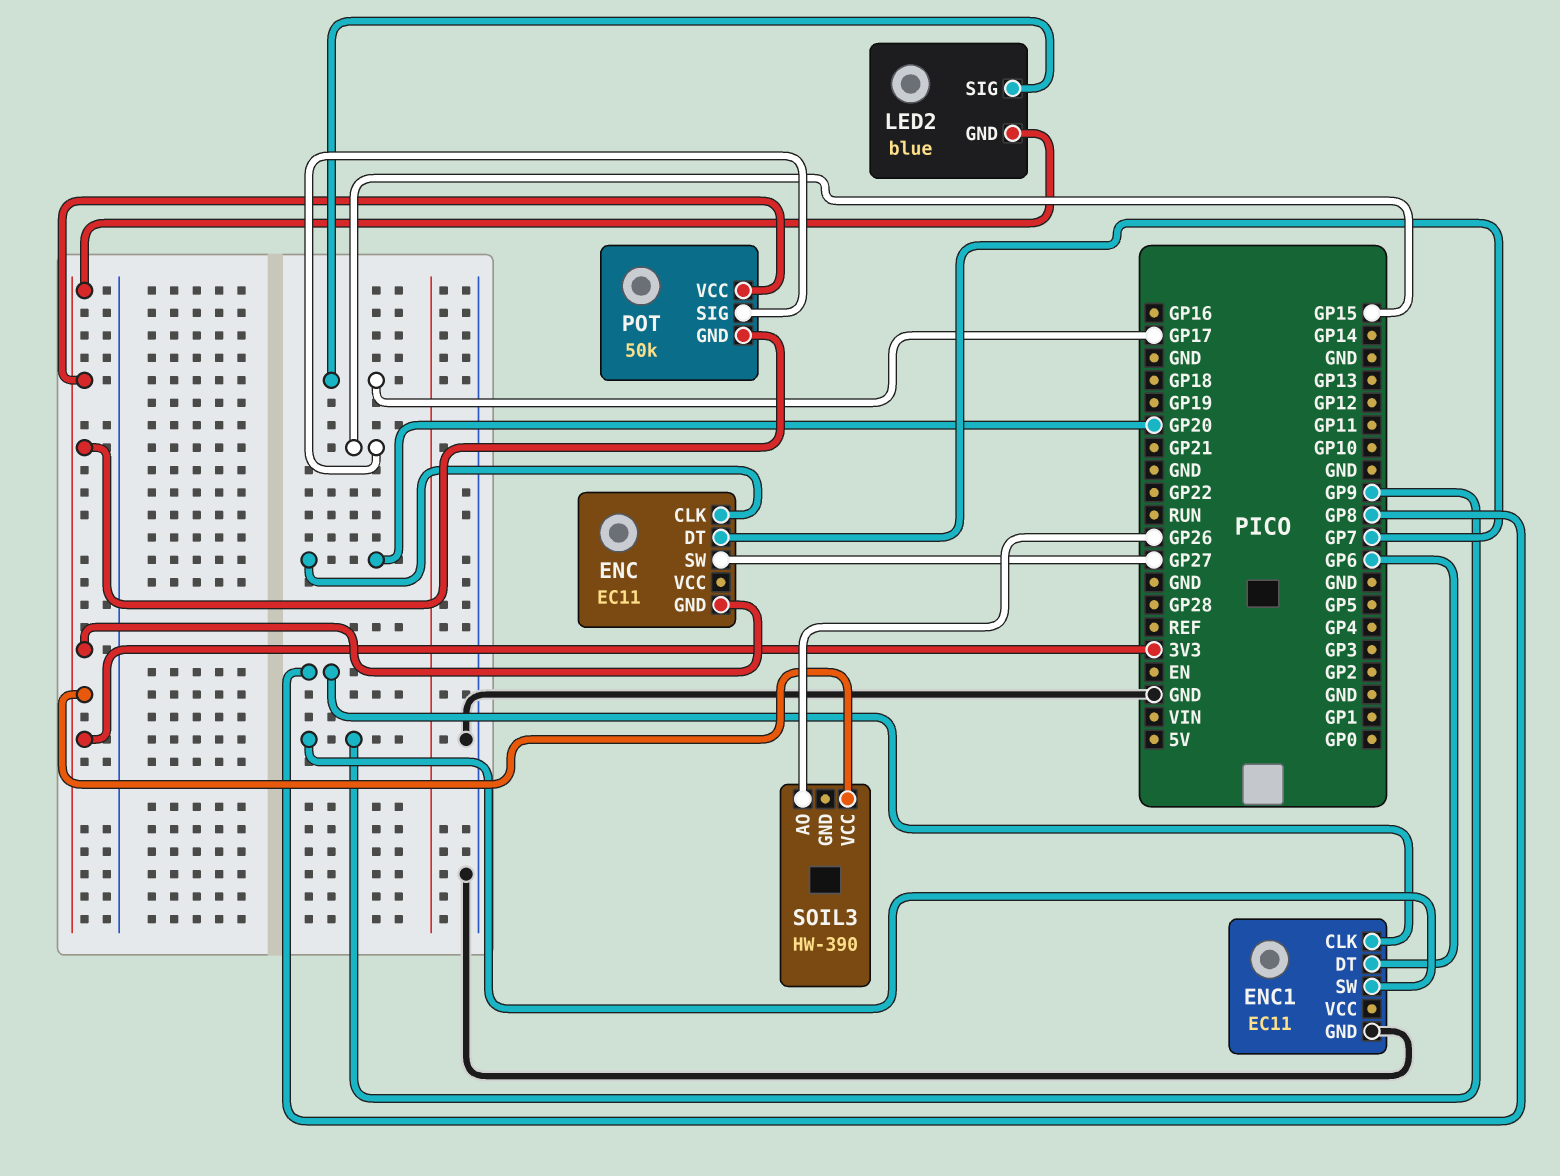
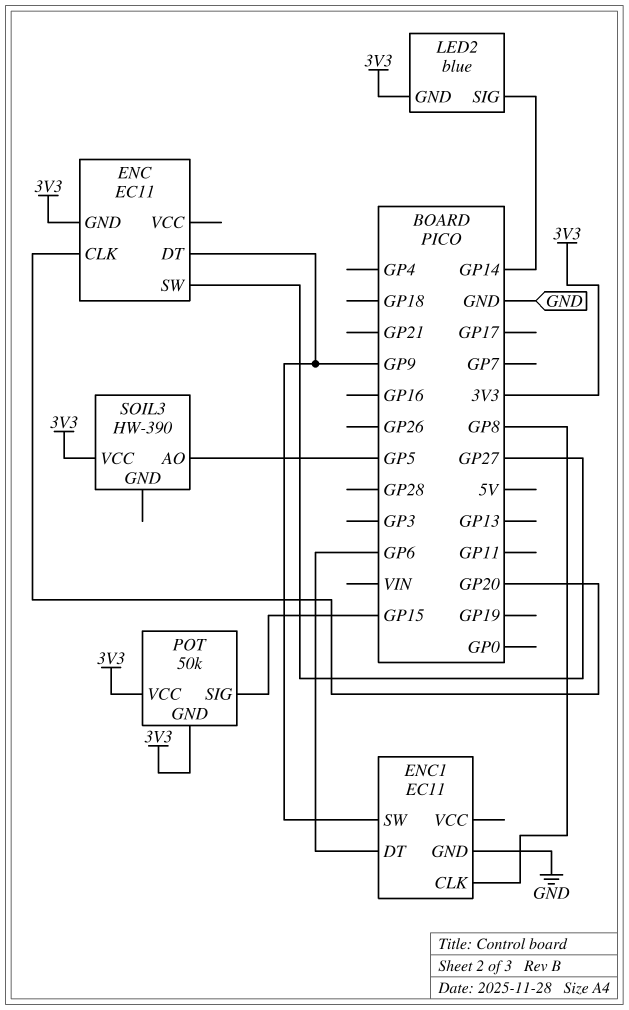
ENC pin DT: GP7 -> GP9
LED2 pin SIG: GP17 -> GP14
SOIL3 pin AO: GP26 -> GP5

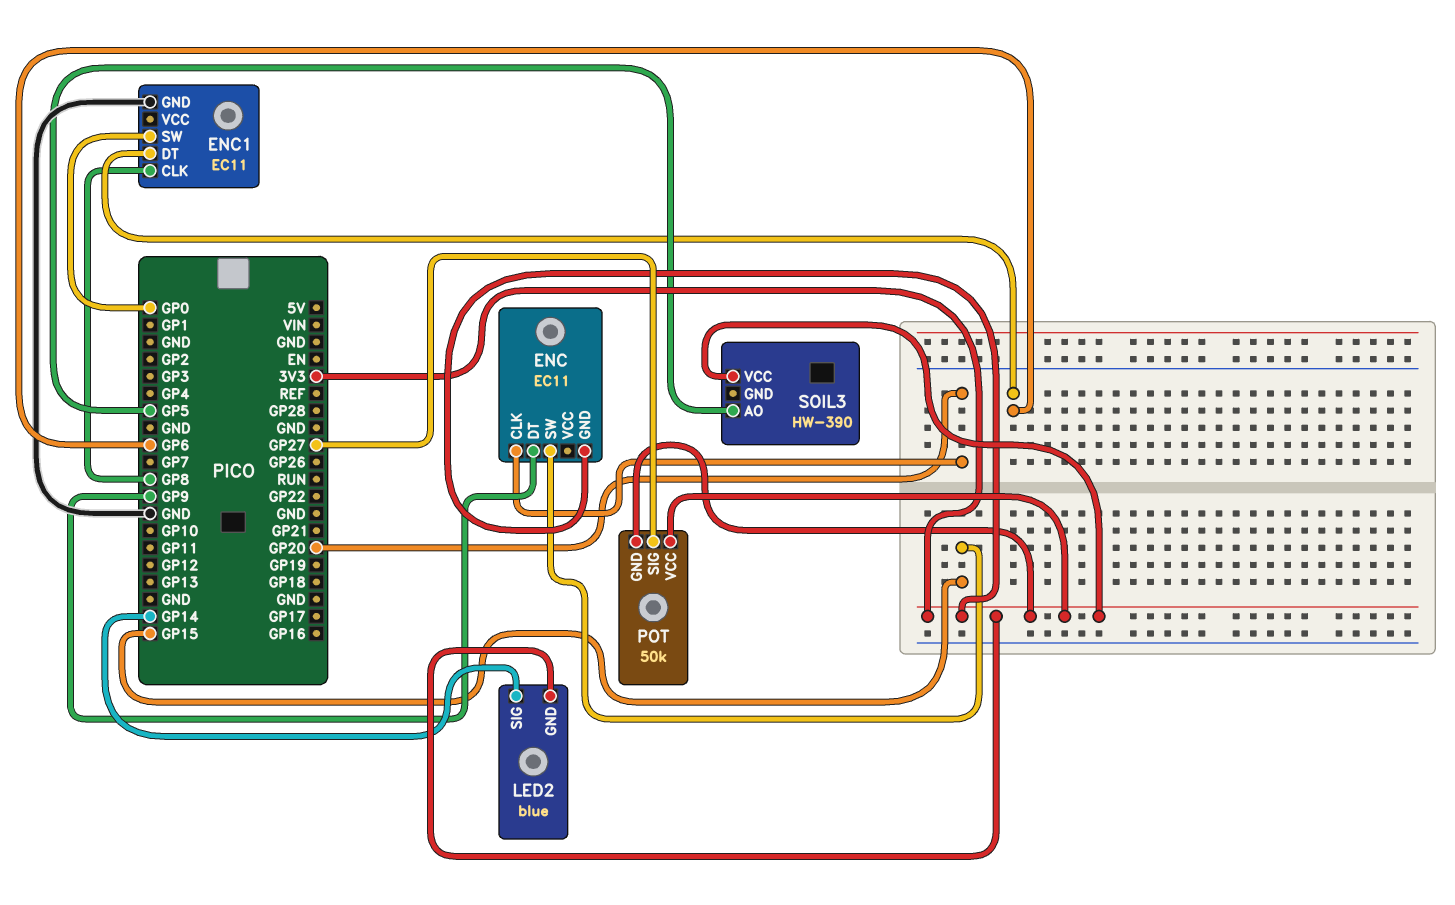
ENC pin SW: GP27 -> GP15
ENC1 pin SW: GP9 -> GP0
POT pin SIG: GP15 -> GP27

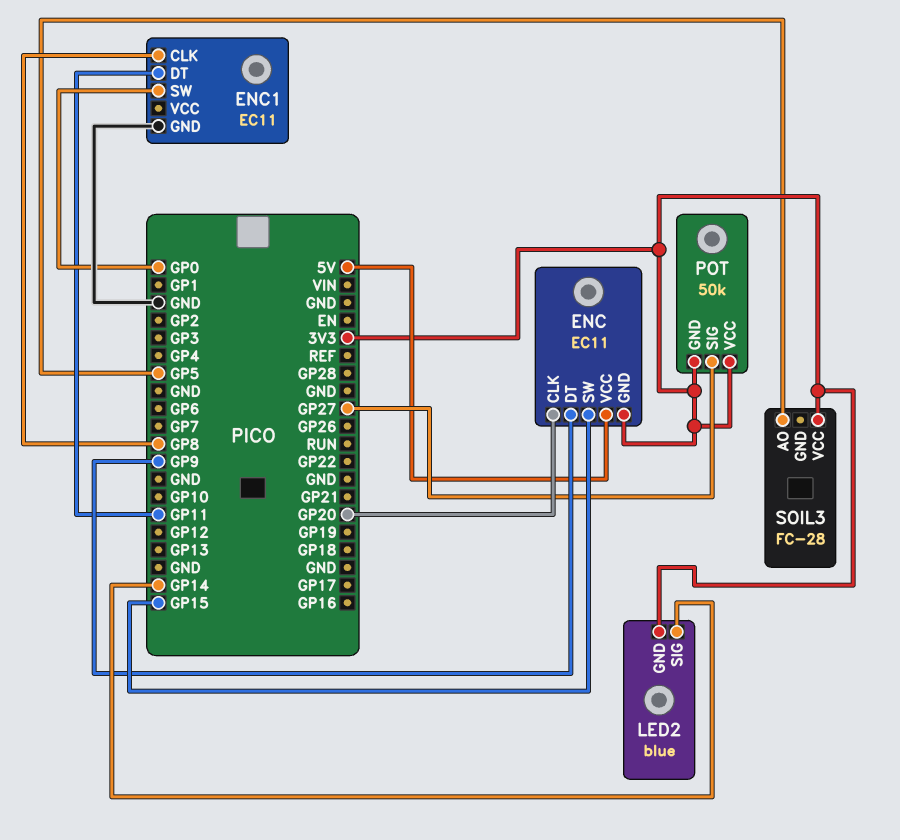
ENC pin VCC: none -> 5V
ENC1 pin DT: GP6 -> GP11
SOIL3: HW-390 -> FC-28

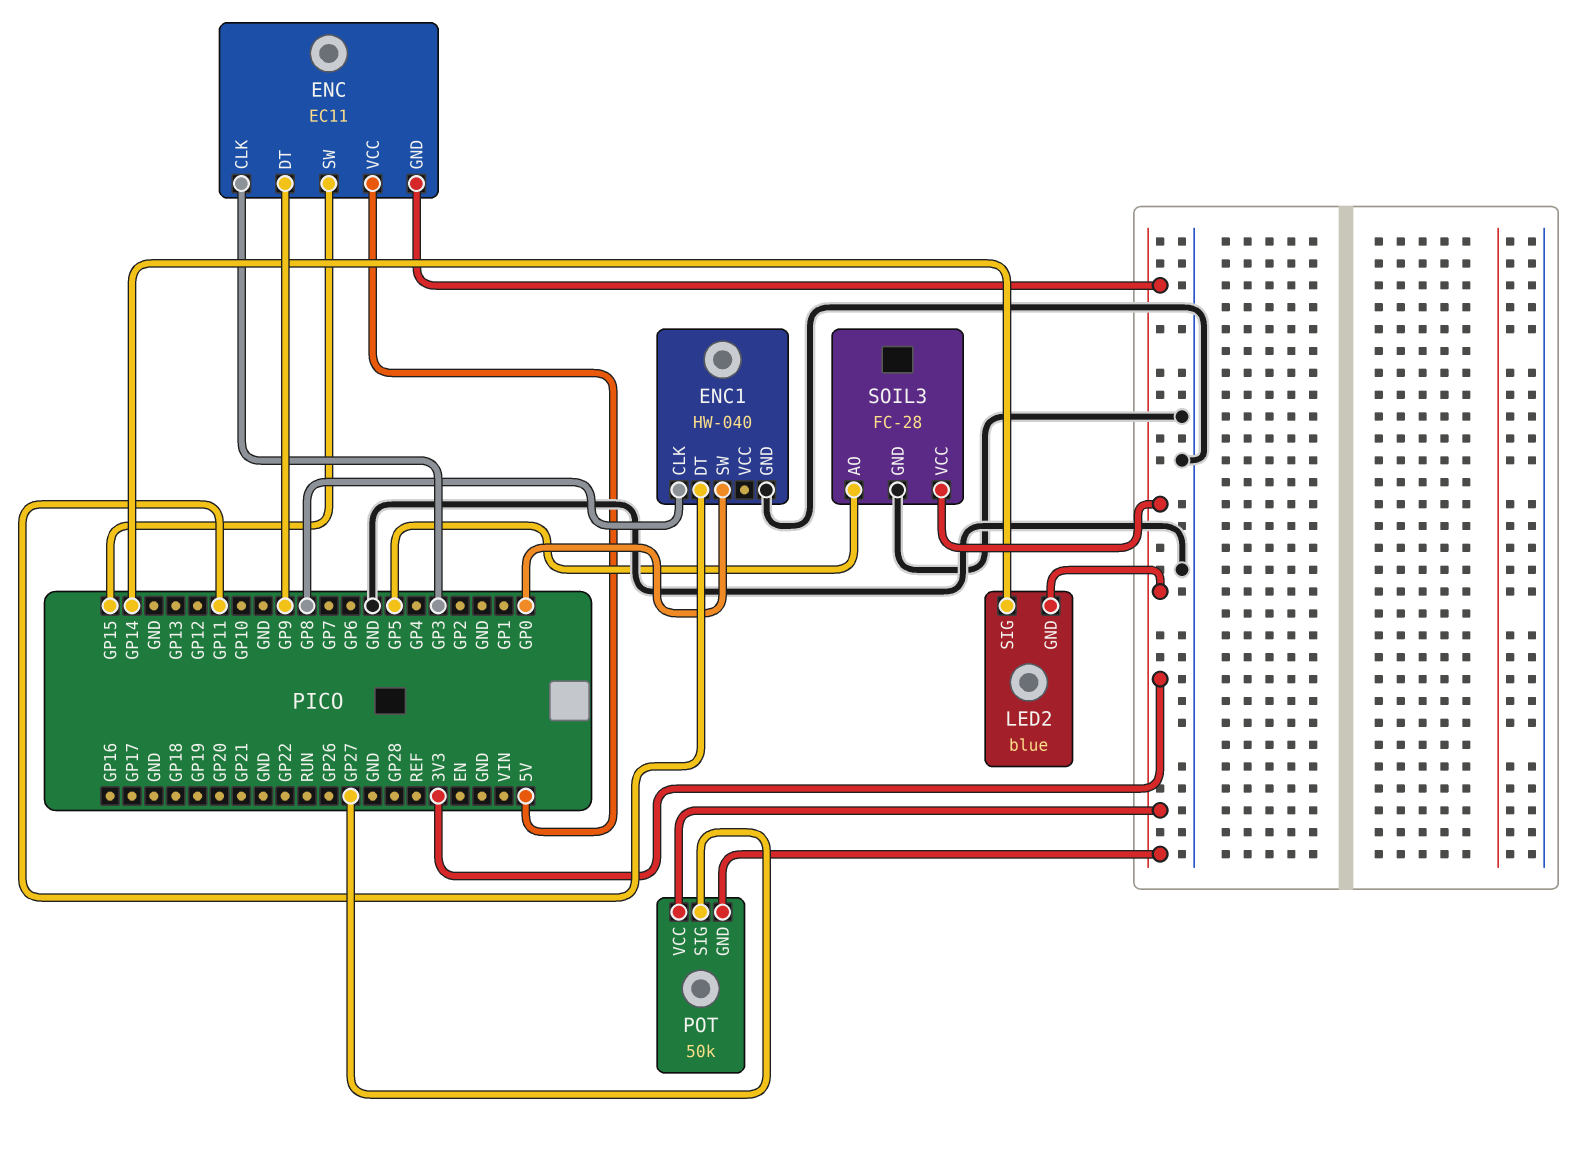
ENC pin CLK: GP20 -> GP3
ENC1: EC11 -> HW-040
SOIL3 pin GND: none -> GND

